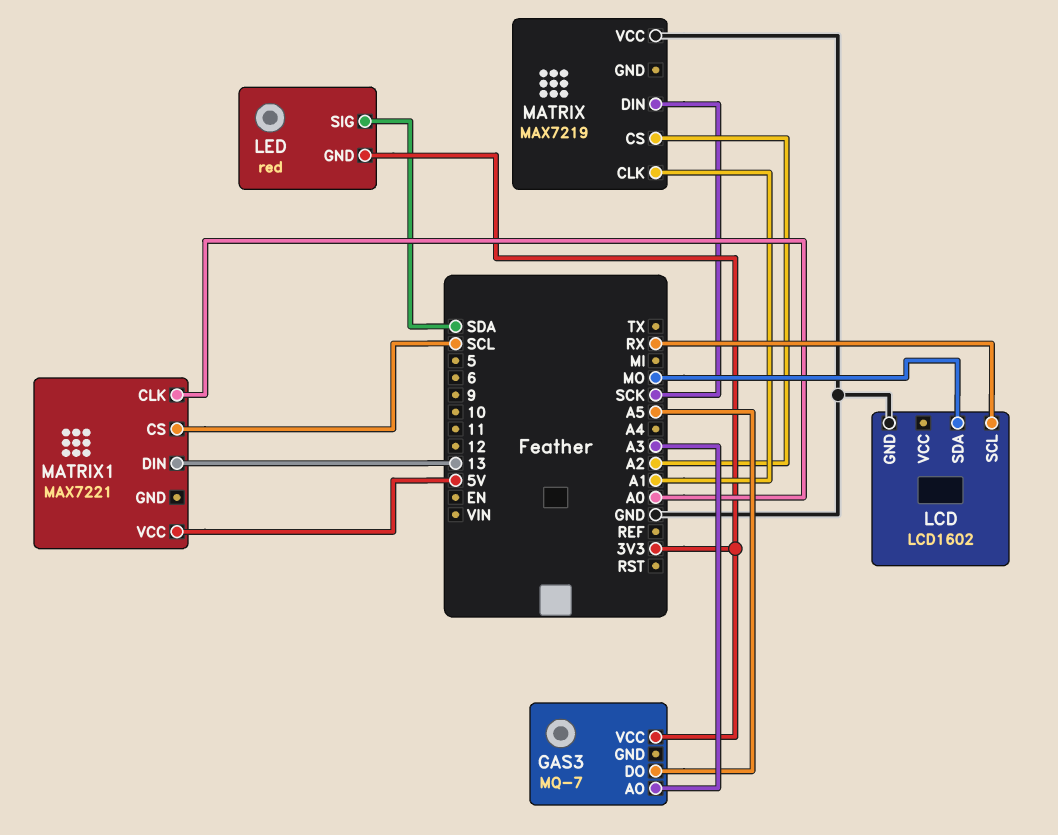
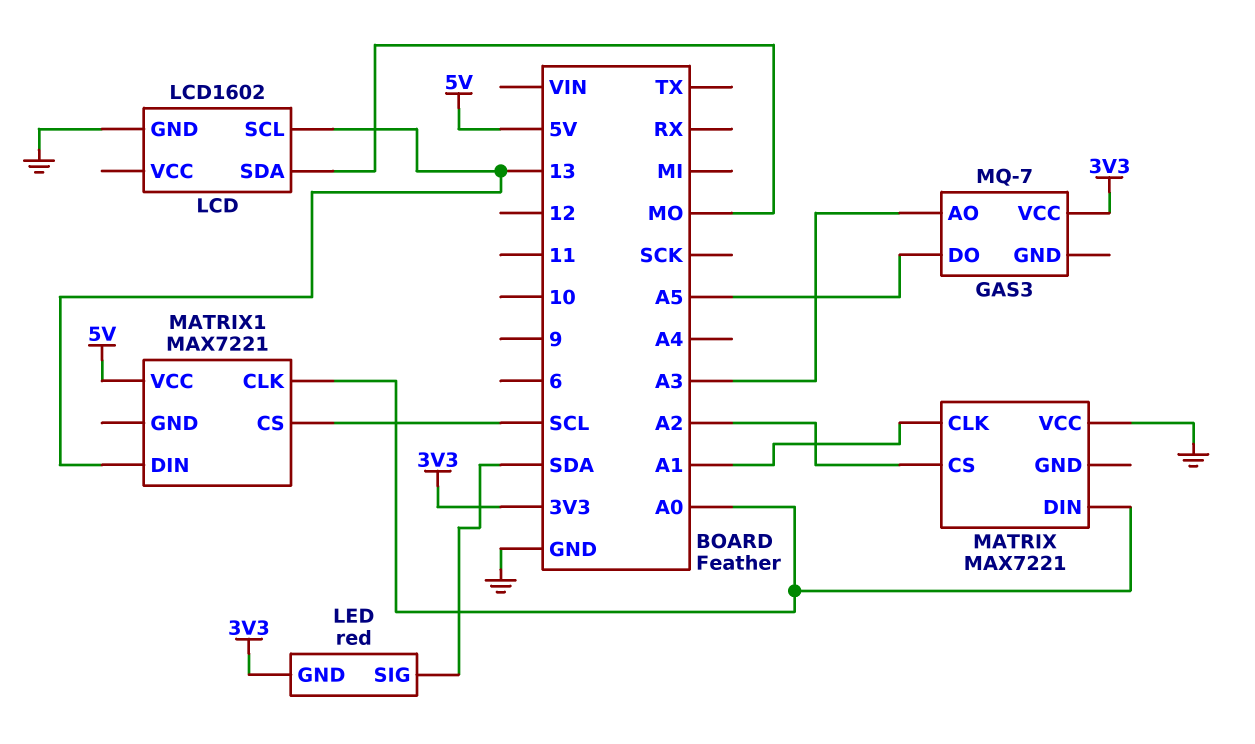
LCD pin SCL: RX -> 13
MATRIX: MAX7219 -> MAX7221
MATRIX pin DIN: SCK -> A0

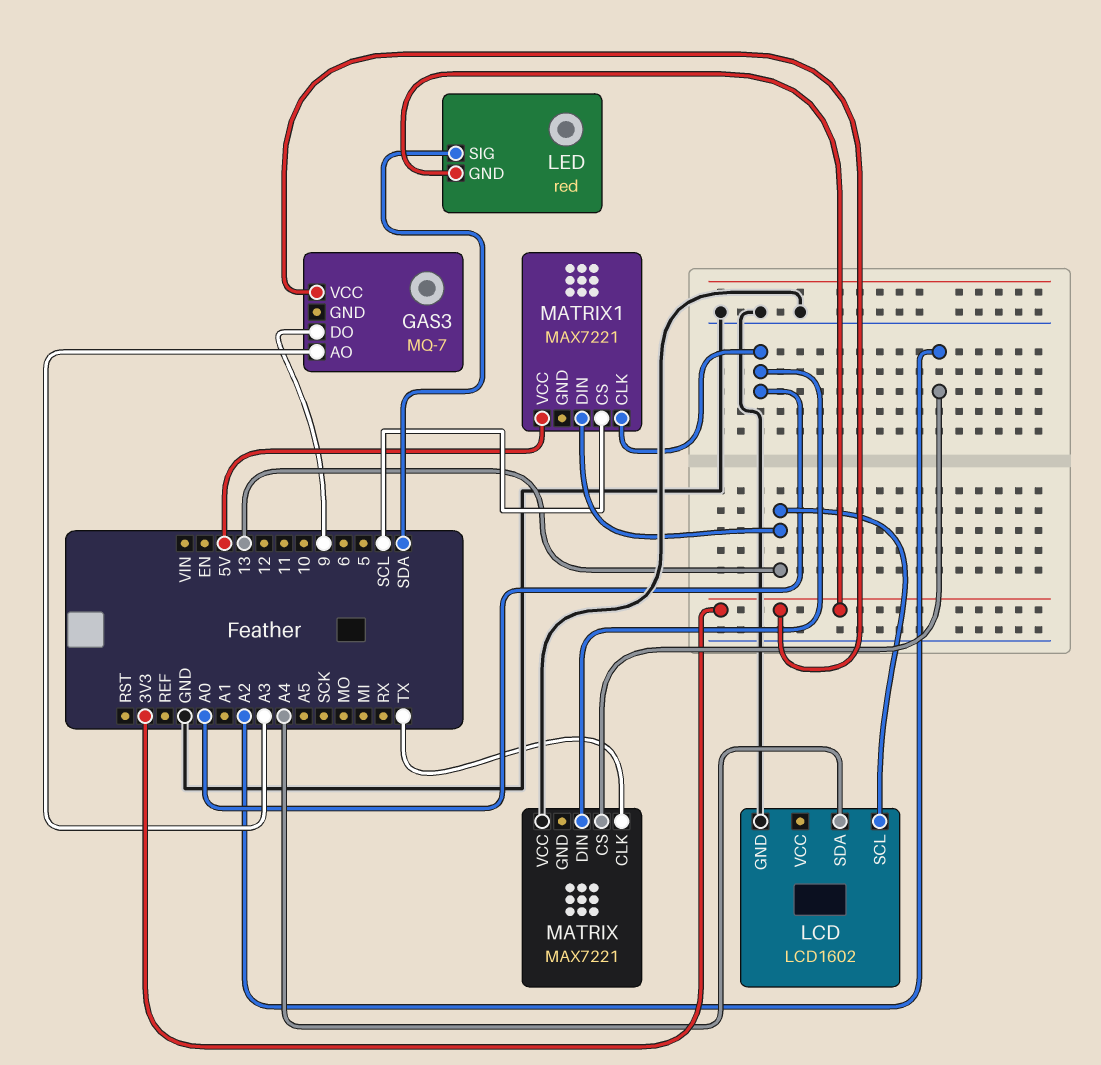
GAS3 pin DO: A5 -> 9
LCD pin SDA: MO -> A4
MATRIX pin CLK: A1 -> TX

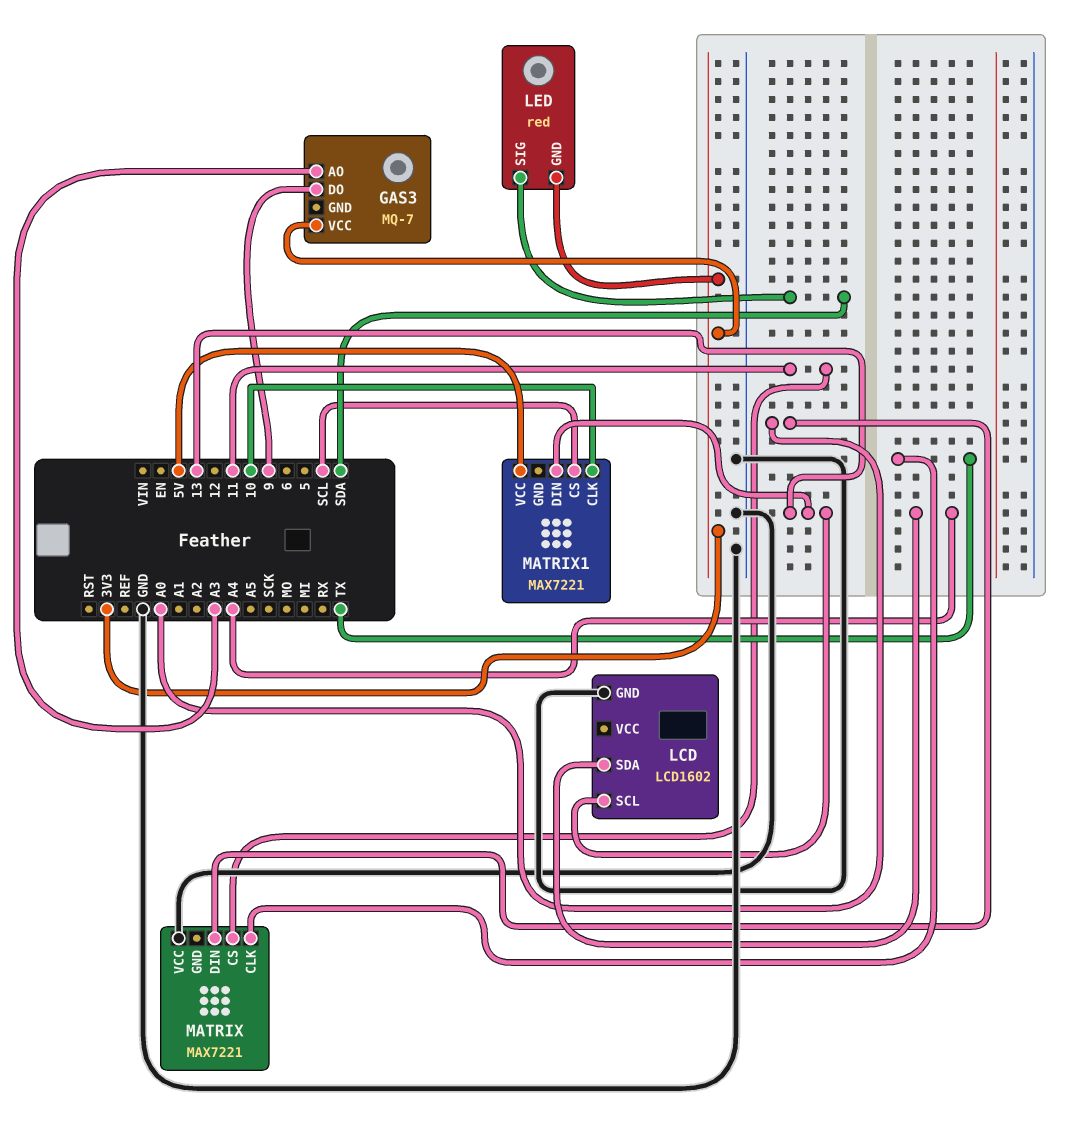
MATRIX pin CS: A2 -> 11
MATRIX1 pin CLK: A0 -> 10

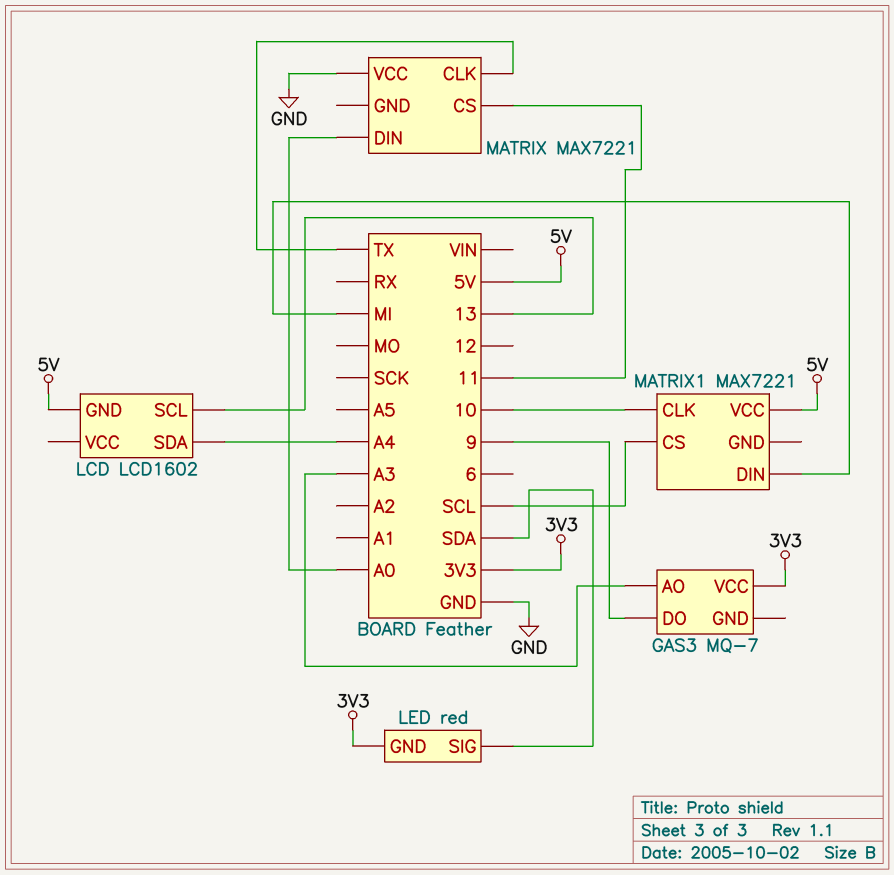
LCD pin GND: GND -> 5V
MATRIX1 pin DIN: 13 -> MI

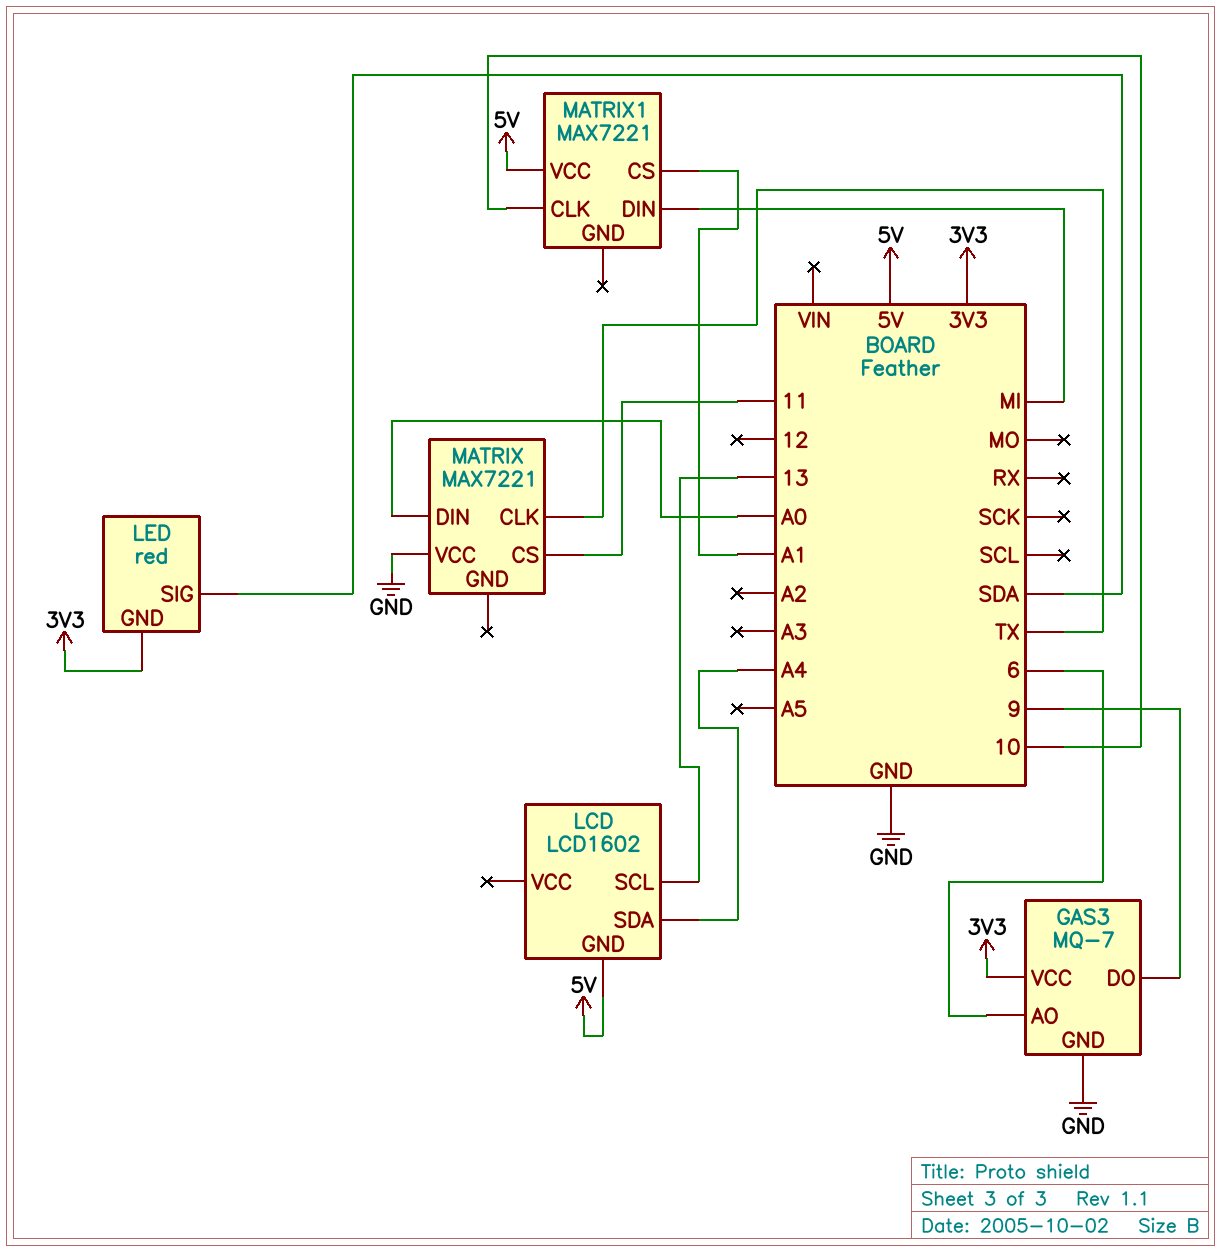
GAS3 pin AO: A3 -> 6
GAS3 pin GND: none -> GND
MATRIX1 pin CS: SCL -> A1

